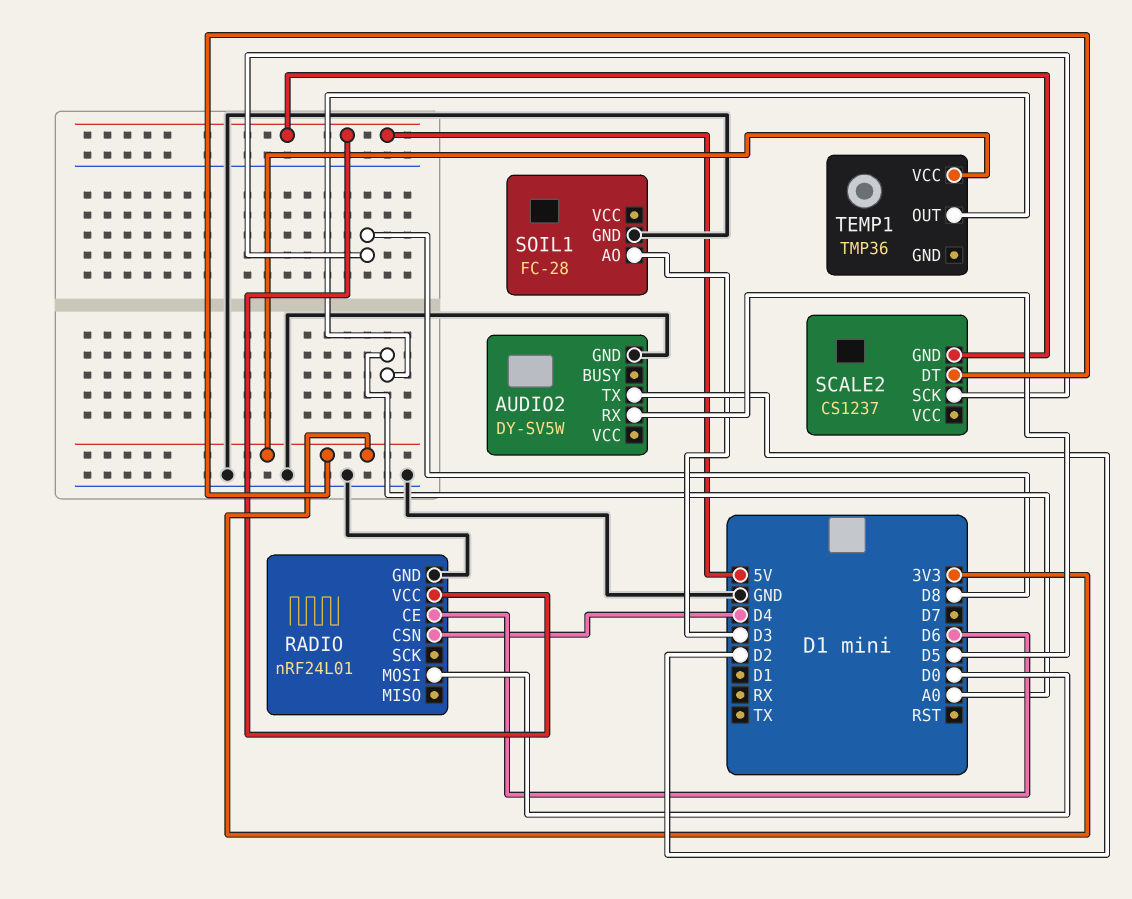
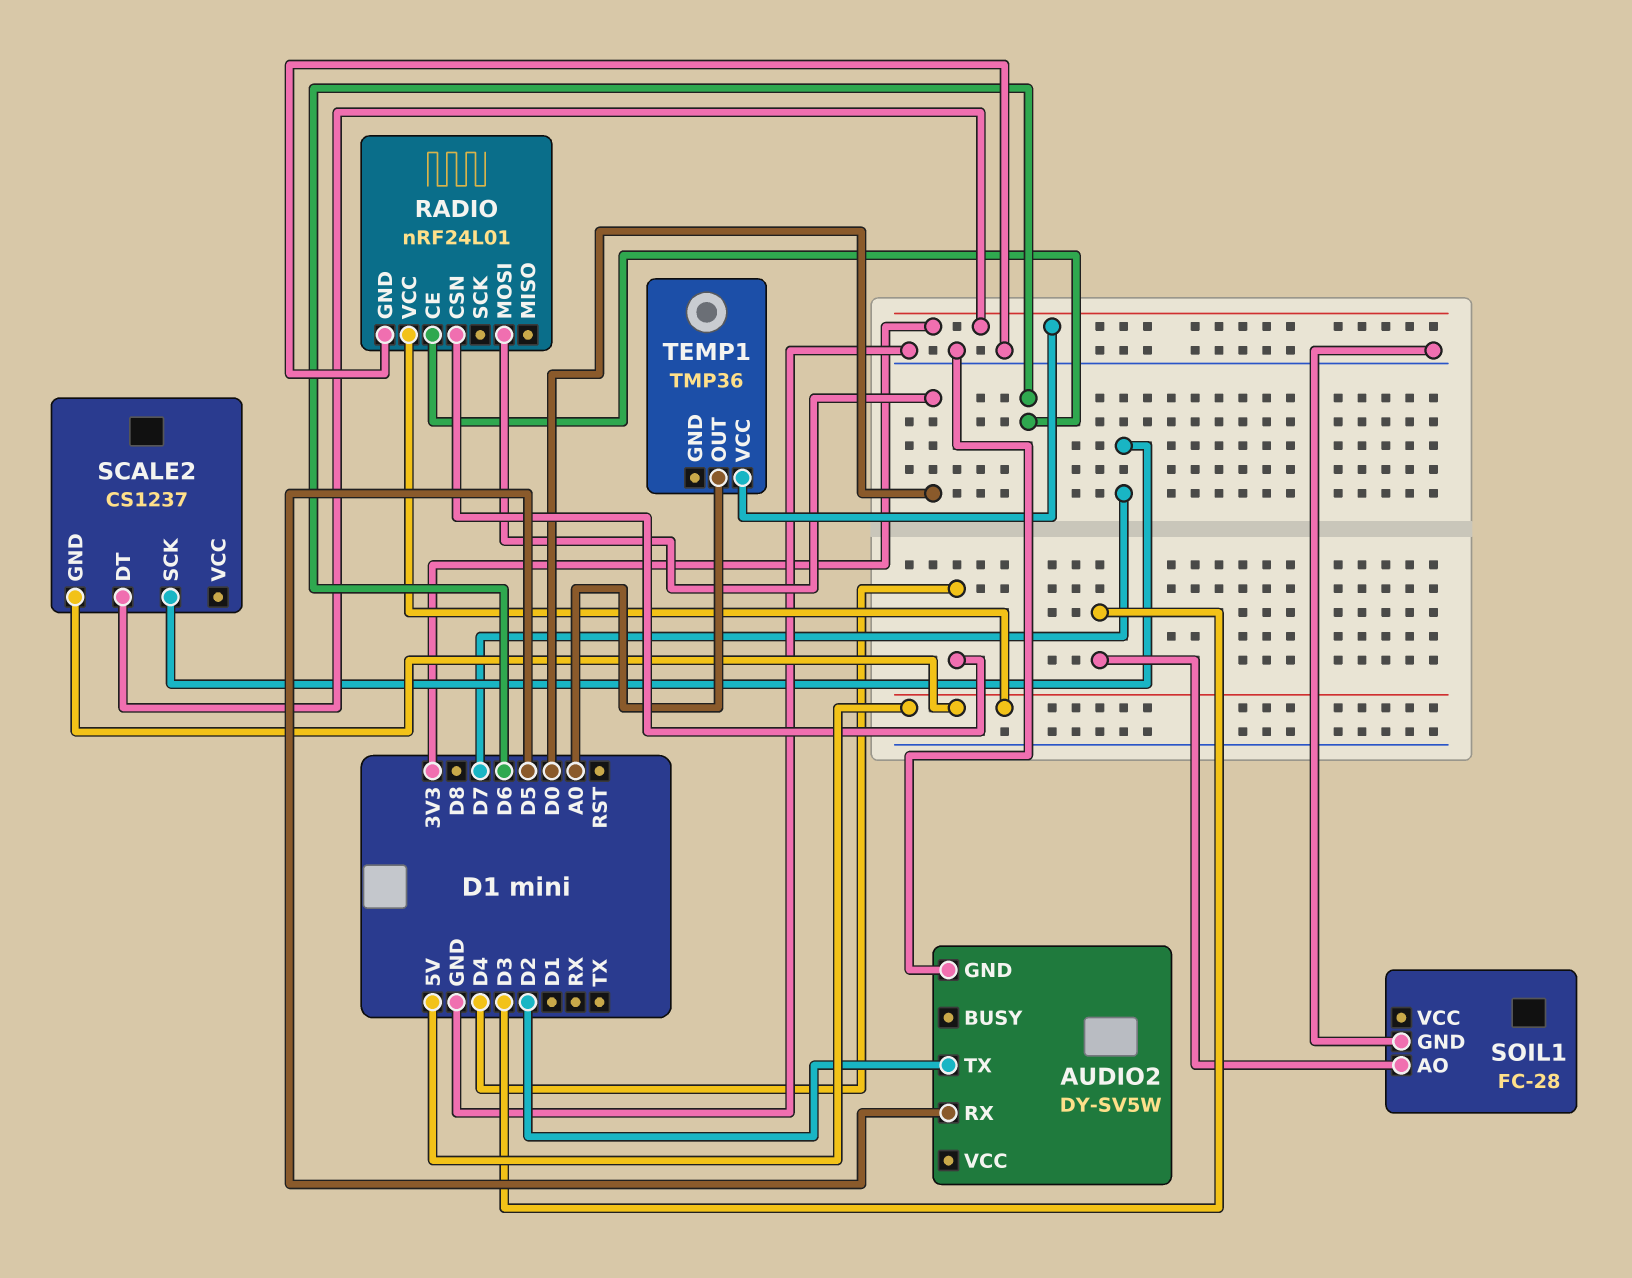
SCALE2 pin SCK: D8 -> D7

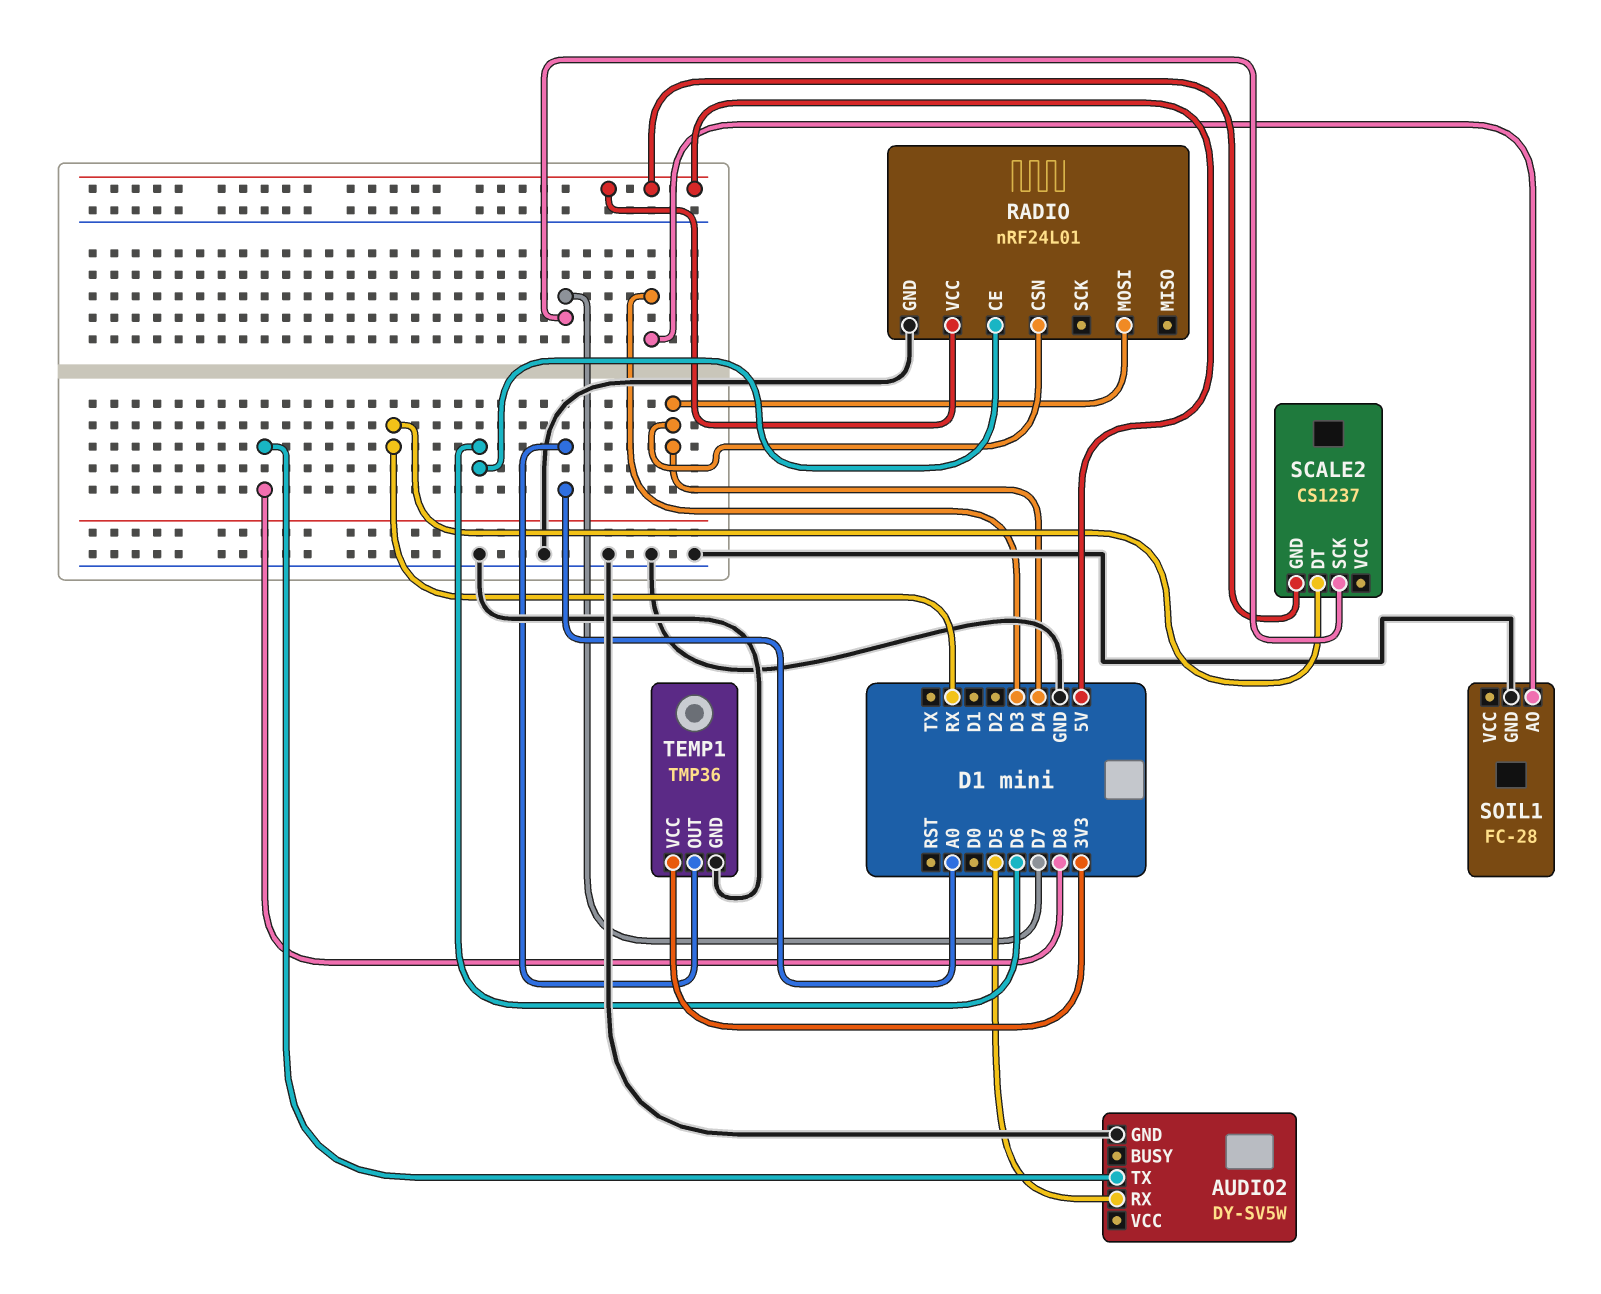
AUDIO2 pin TX: D2 -> D8
RADIO pin MOSI: D0 -> D4
SCALE2 pin DT: 3V3 -> RX
TEMP1 pin GND: none -> GND

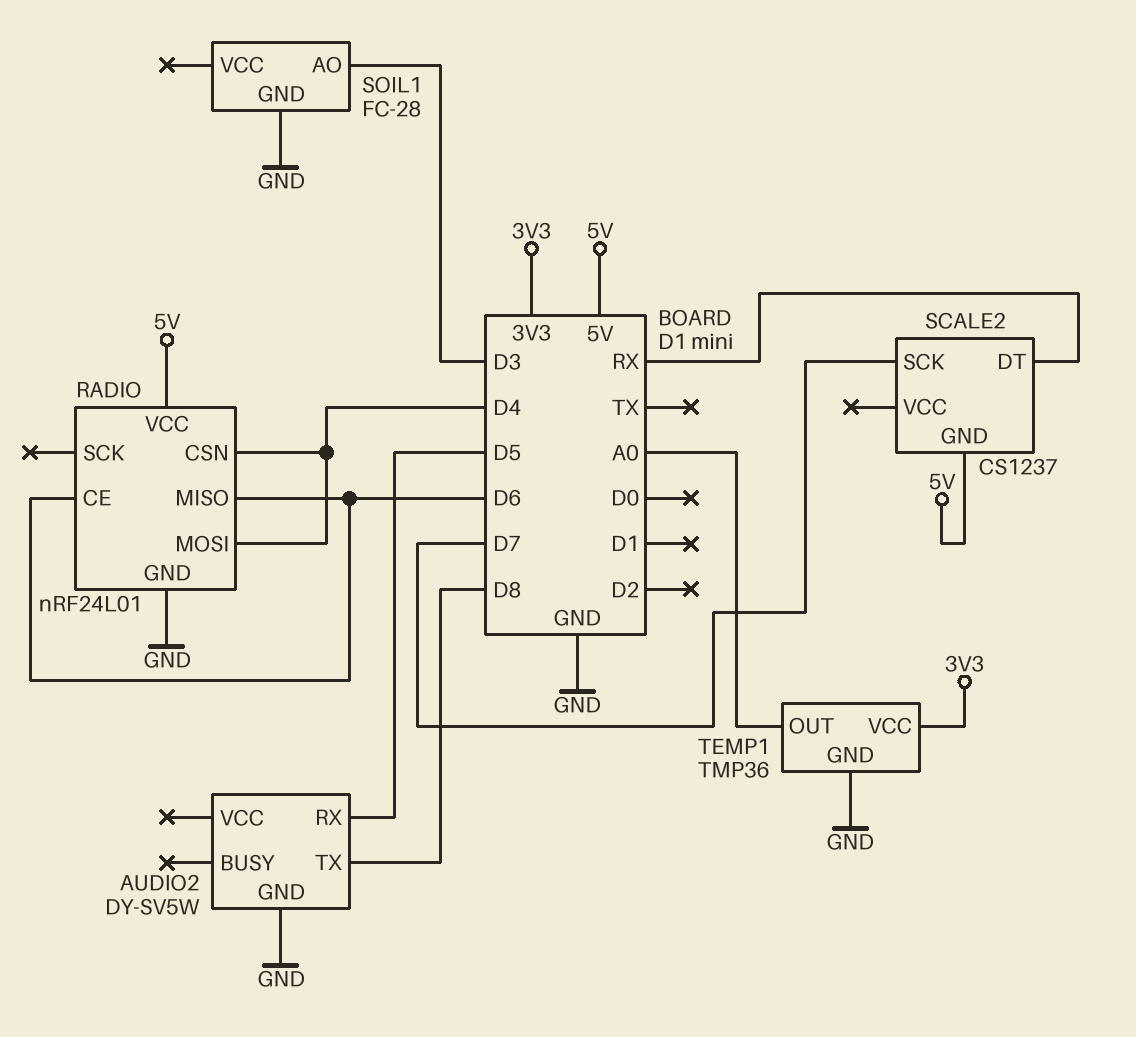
RADIO pin MISO: none -> D6

